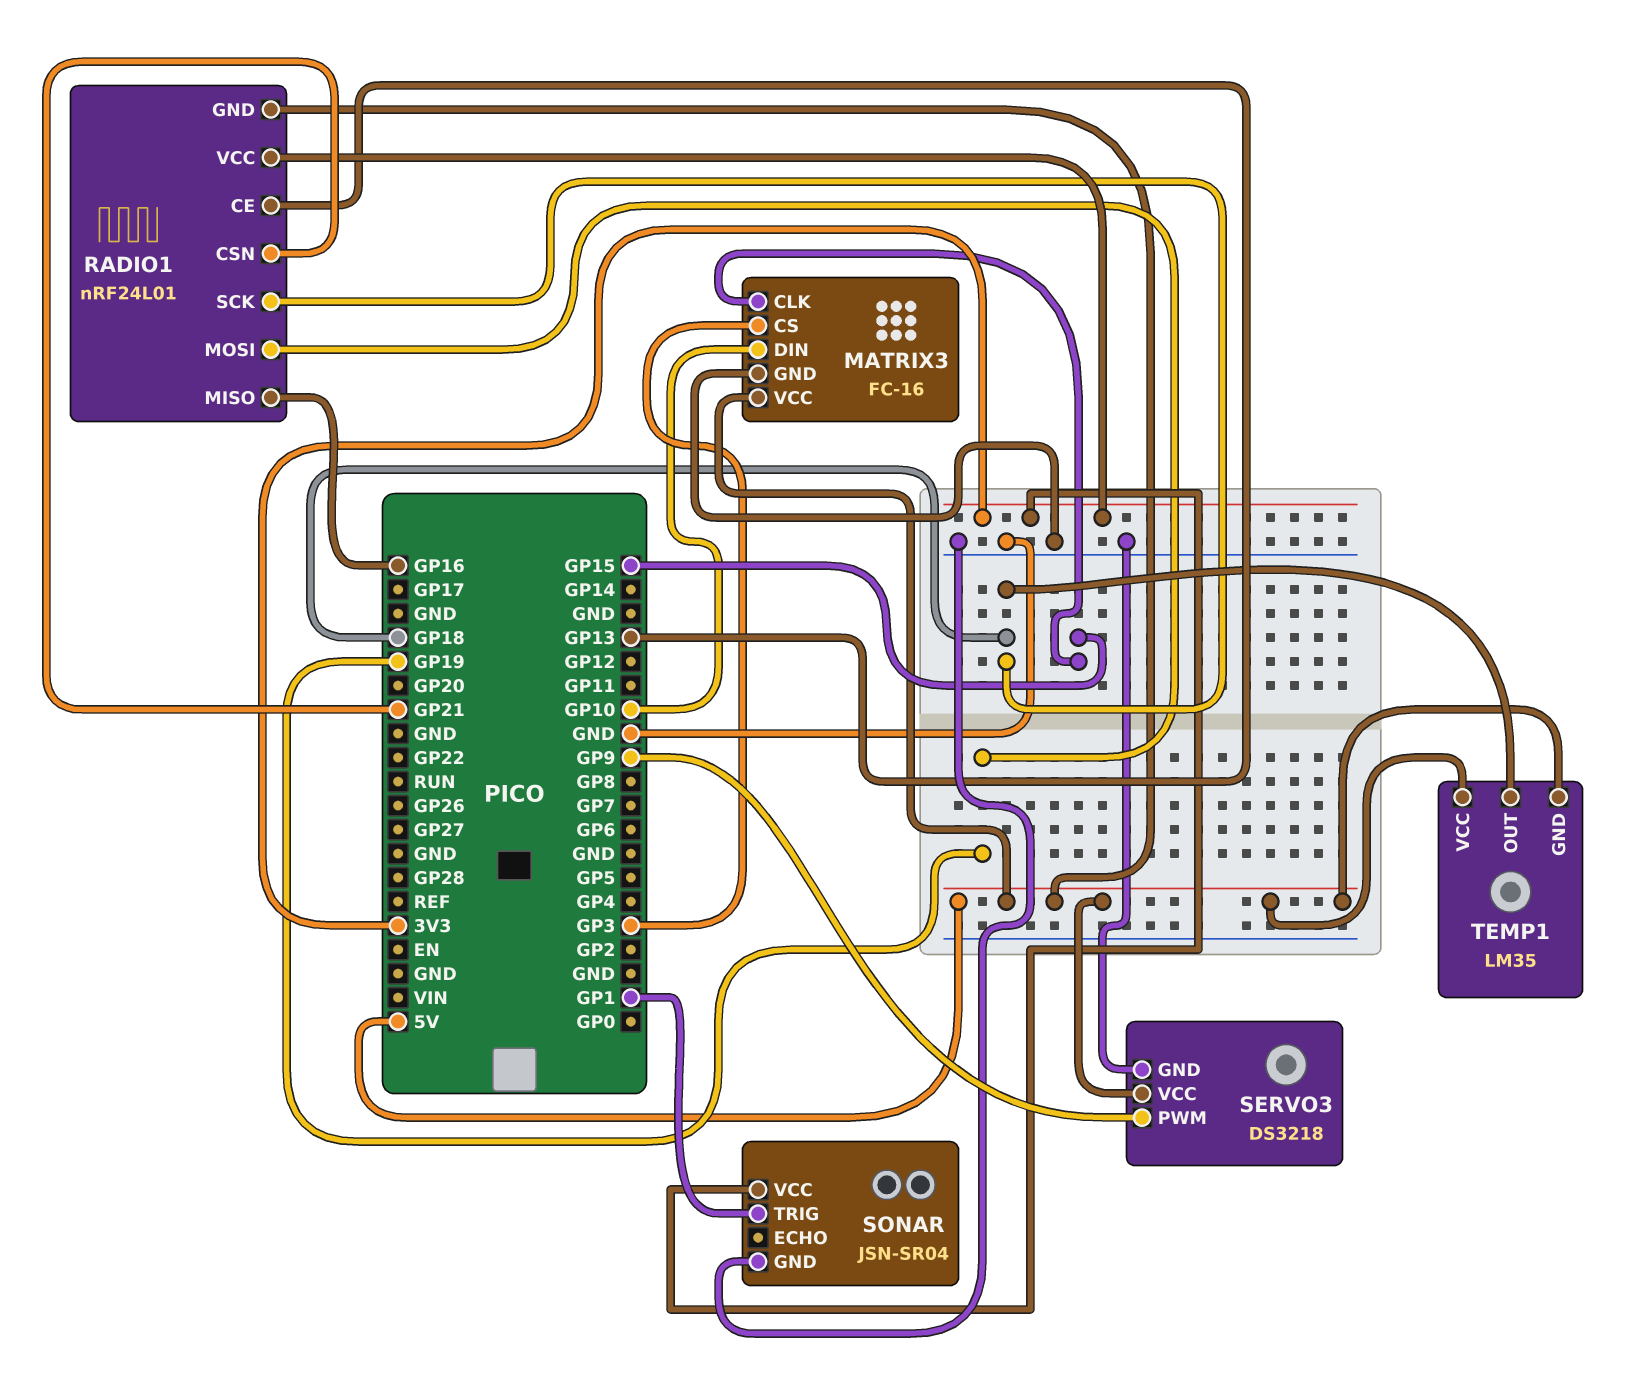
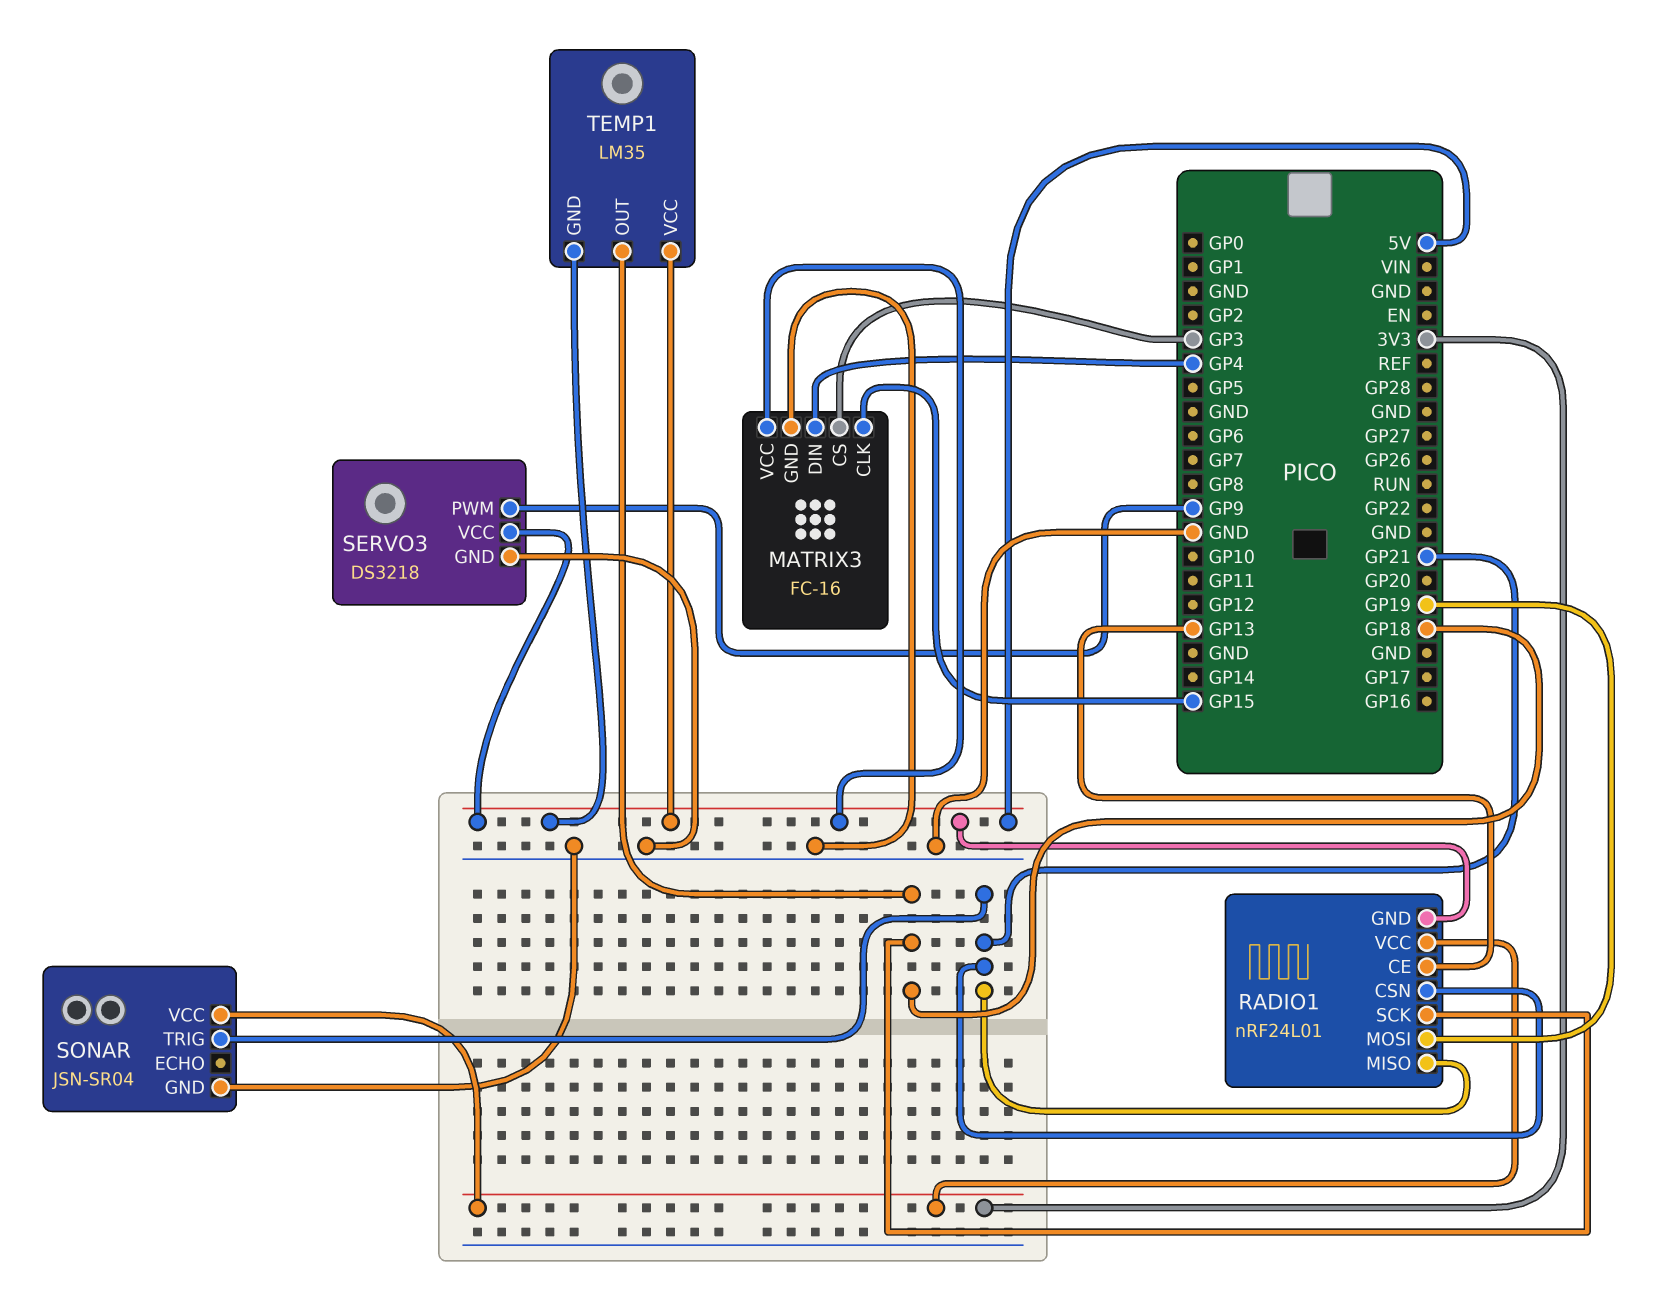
MATRIX3 pin DIN: GP10 -> GP4
RADIO1 pin MISO: GP16 -> GP21
SONAR pin TRIG: GP1 -> GP21

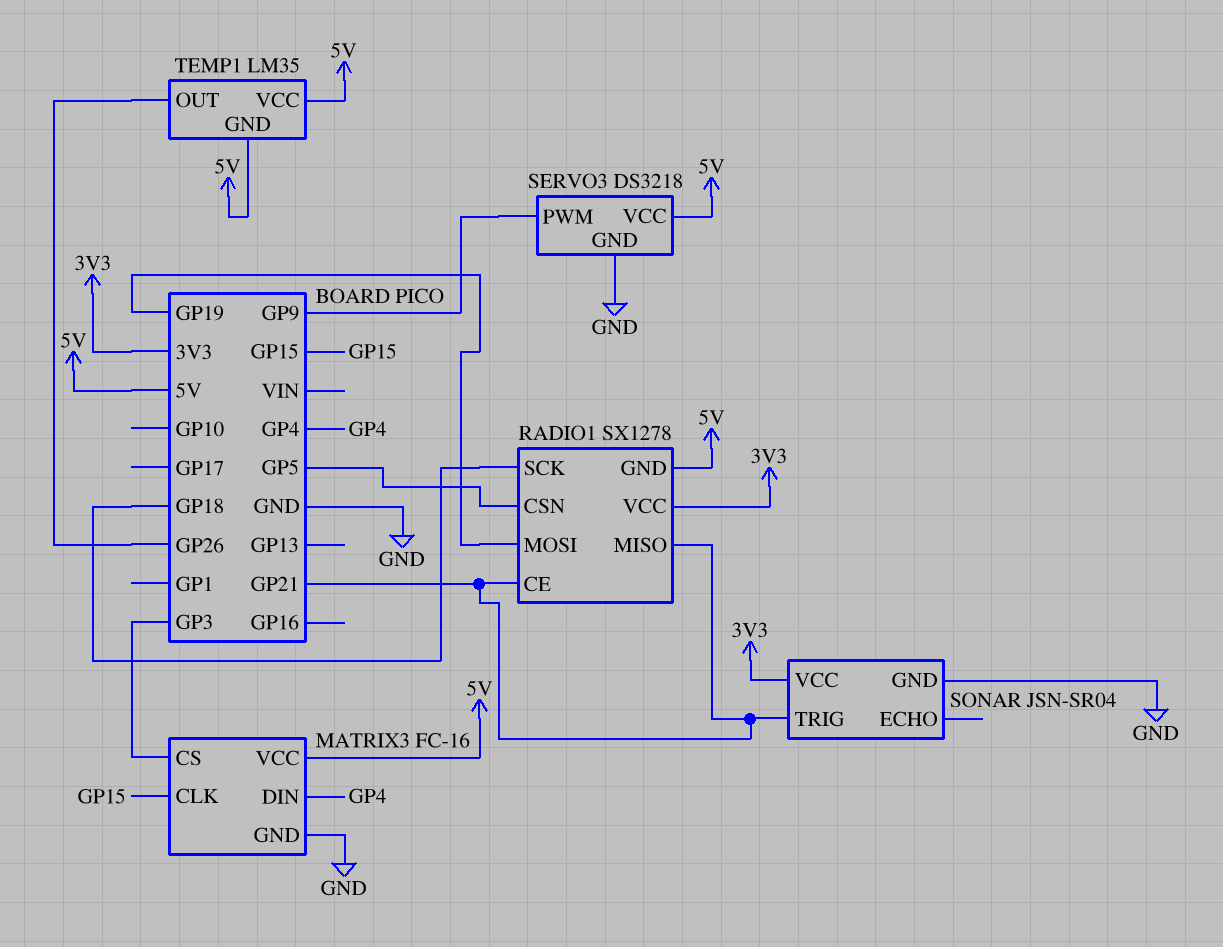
RADIO1: nRF24L01 -> SX1278
RADIO1 pin CE: GP13 -> GP21
RADIO1 pin CSN: GP21 -> GP5
TEMP1 pin OUT: GP18 -> GP26

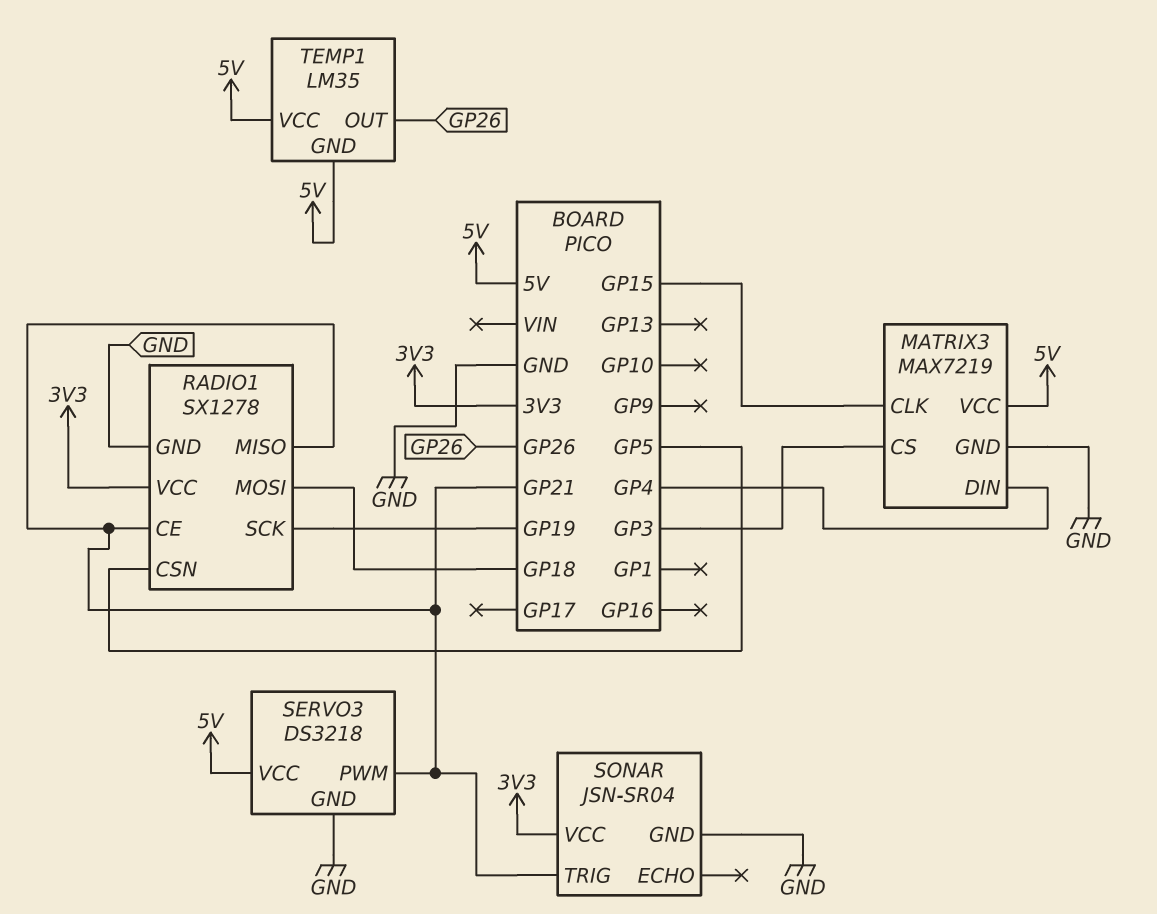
MATRIX3: FC-16 -> MAX7219
RADIO1 pin GND: 5V -> GND
RADIO1 pin MOSI: GP19 -> GP18
RADIO1 pin SCK: GP18 -> GP19
SERVO3 pin PWM: GP9 -> GP21

